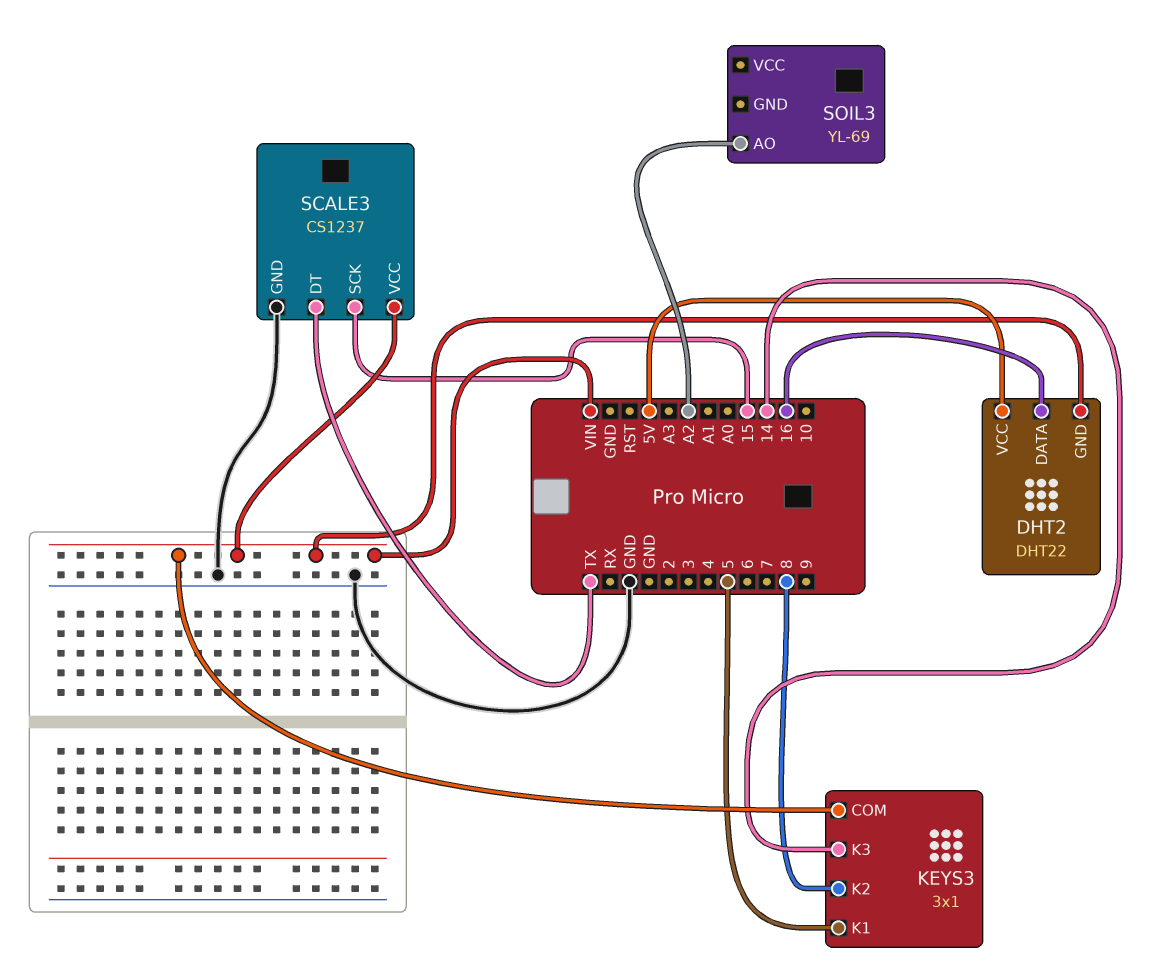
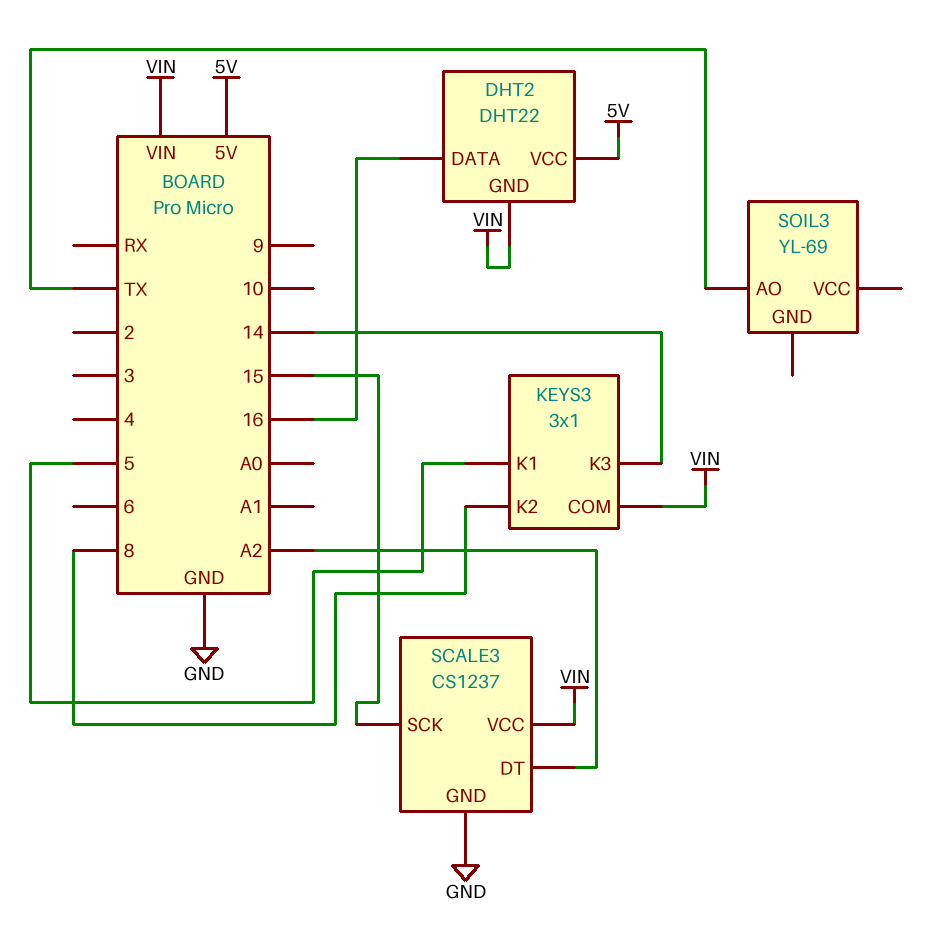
SCALE3 pin DT: TX -> A2
SOIL3 pin AO: A2 -> TX

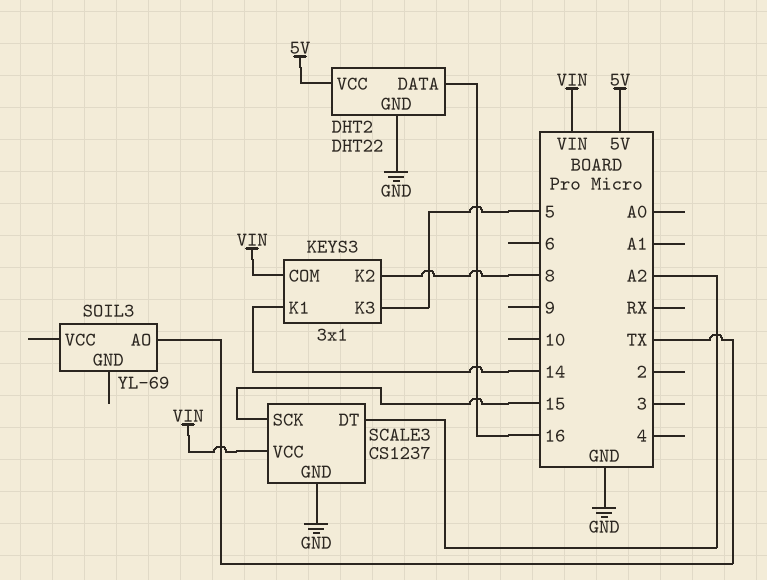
DHT2 pin GND: VIN -> GND
KEYS3 pin K1: 5 -> 14
KEYS3 pin K3: 14 -> 5

